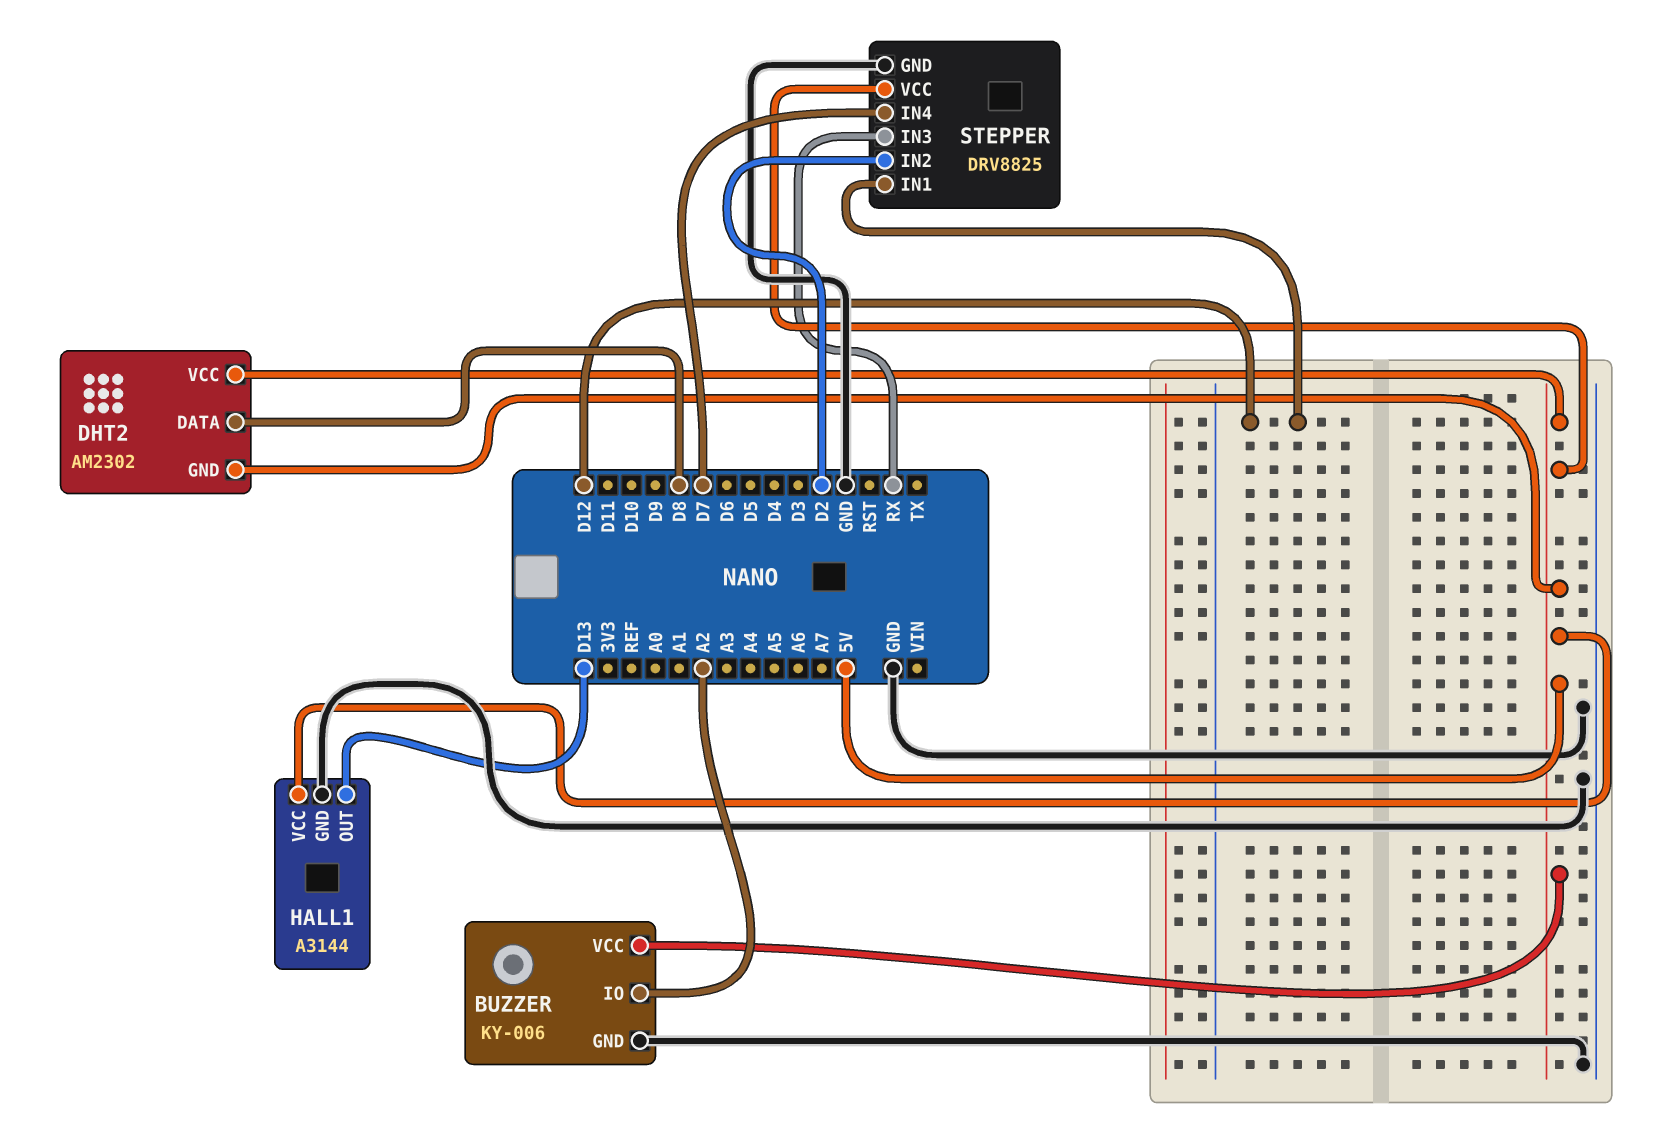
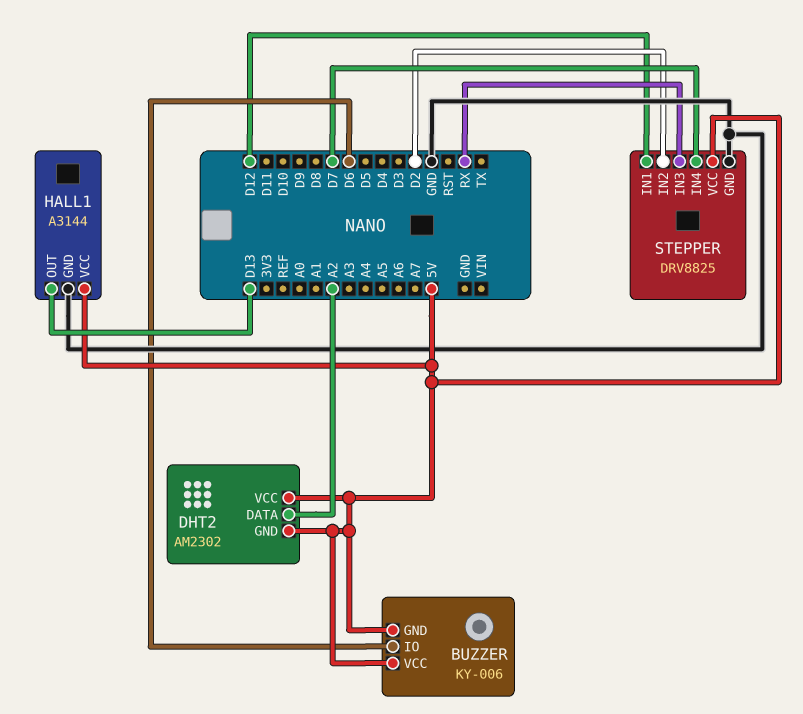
BUZZER pin GND: GND -> 5V
BUZZER pin IO: A2 -> D6
DHT2 pin DATA: D8 -> A2

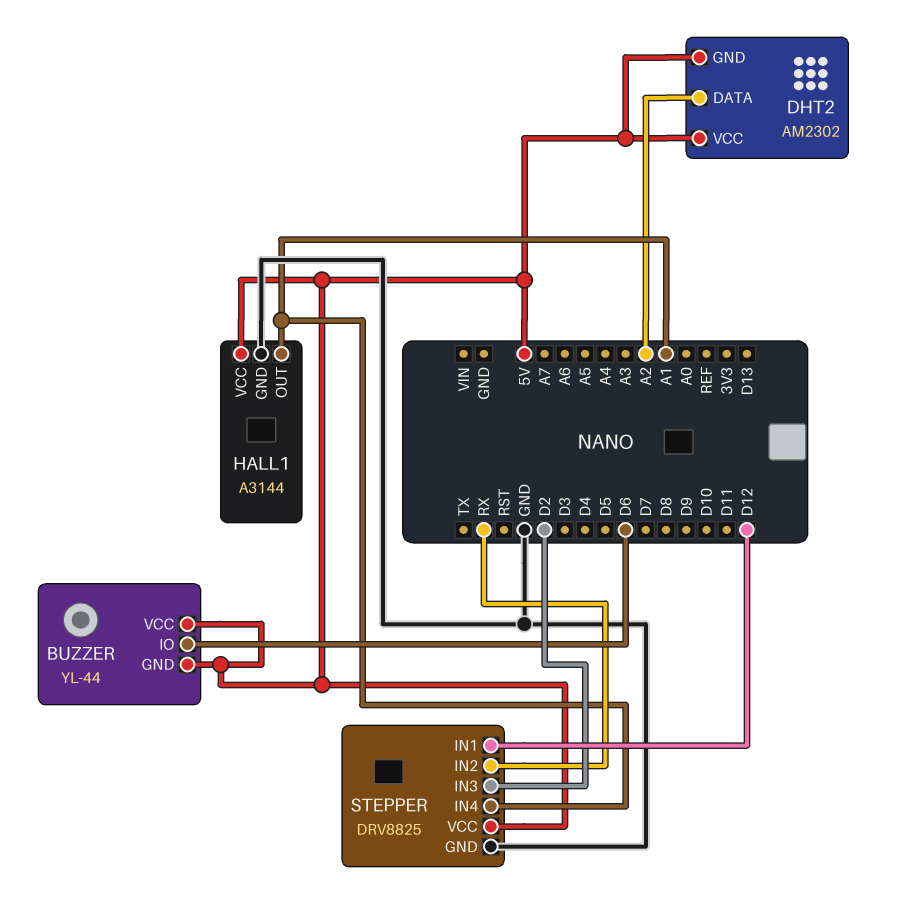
BUZZER: KY-006 -> YL-44
HALL1 pin OUT: D13 -> A1
STEPPER pin IN2: D2 -> RX
STEPPER pin IN3: RX -> D2
STEPPER pin IN4: D7 -> A1

